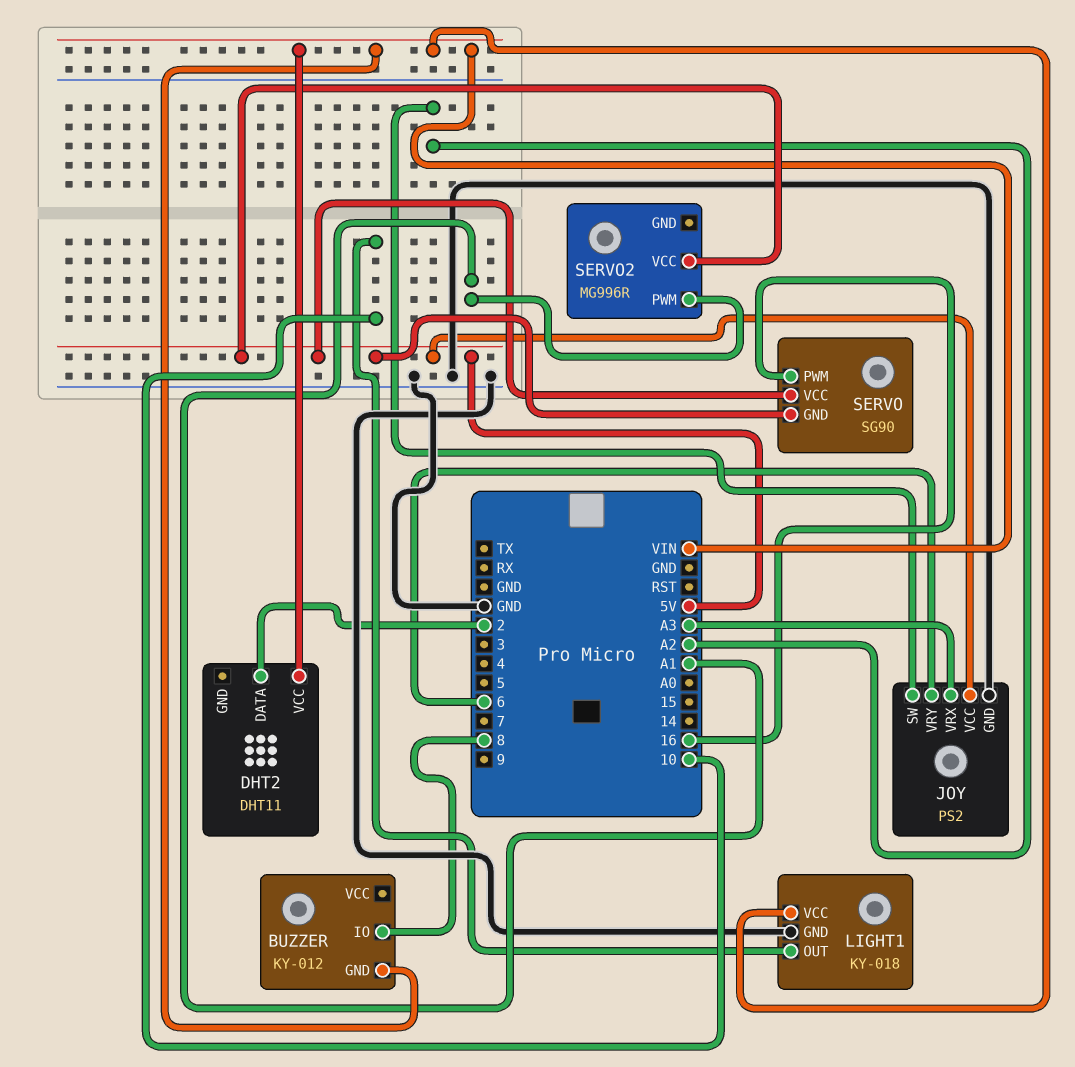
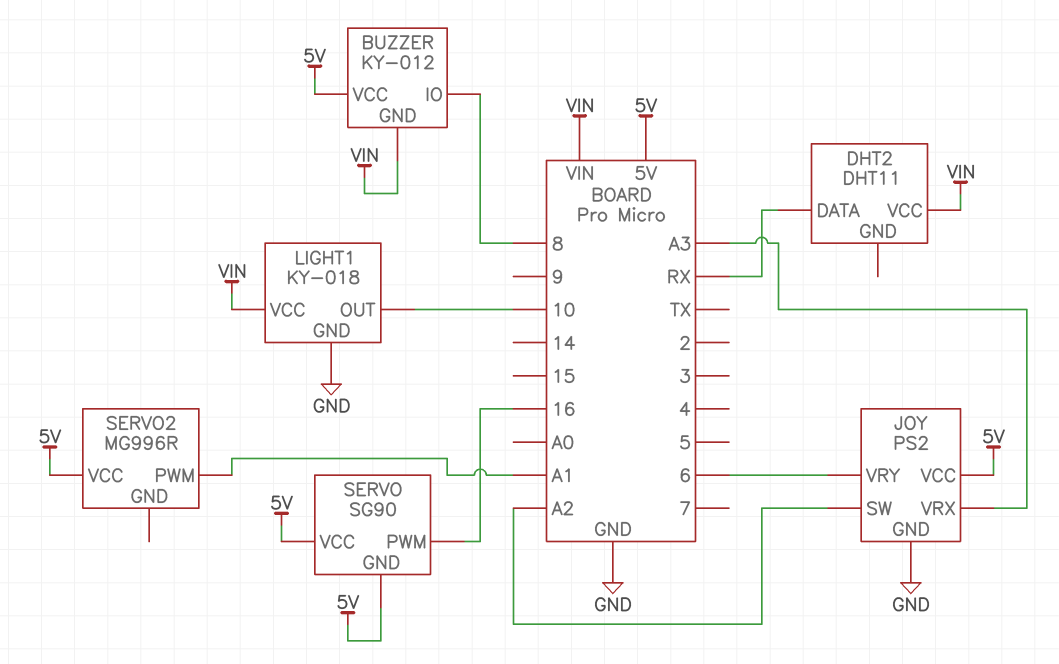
BUZZER pin VCC: none -> 5V
DHT2 pin DATA: 2 -> RX

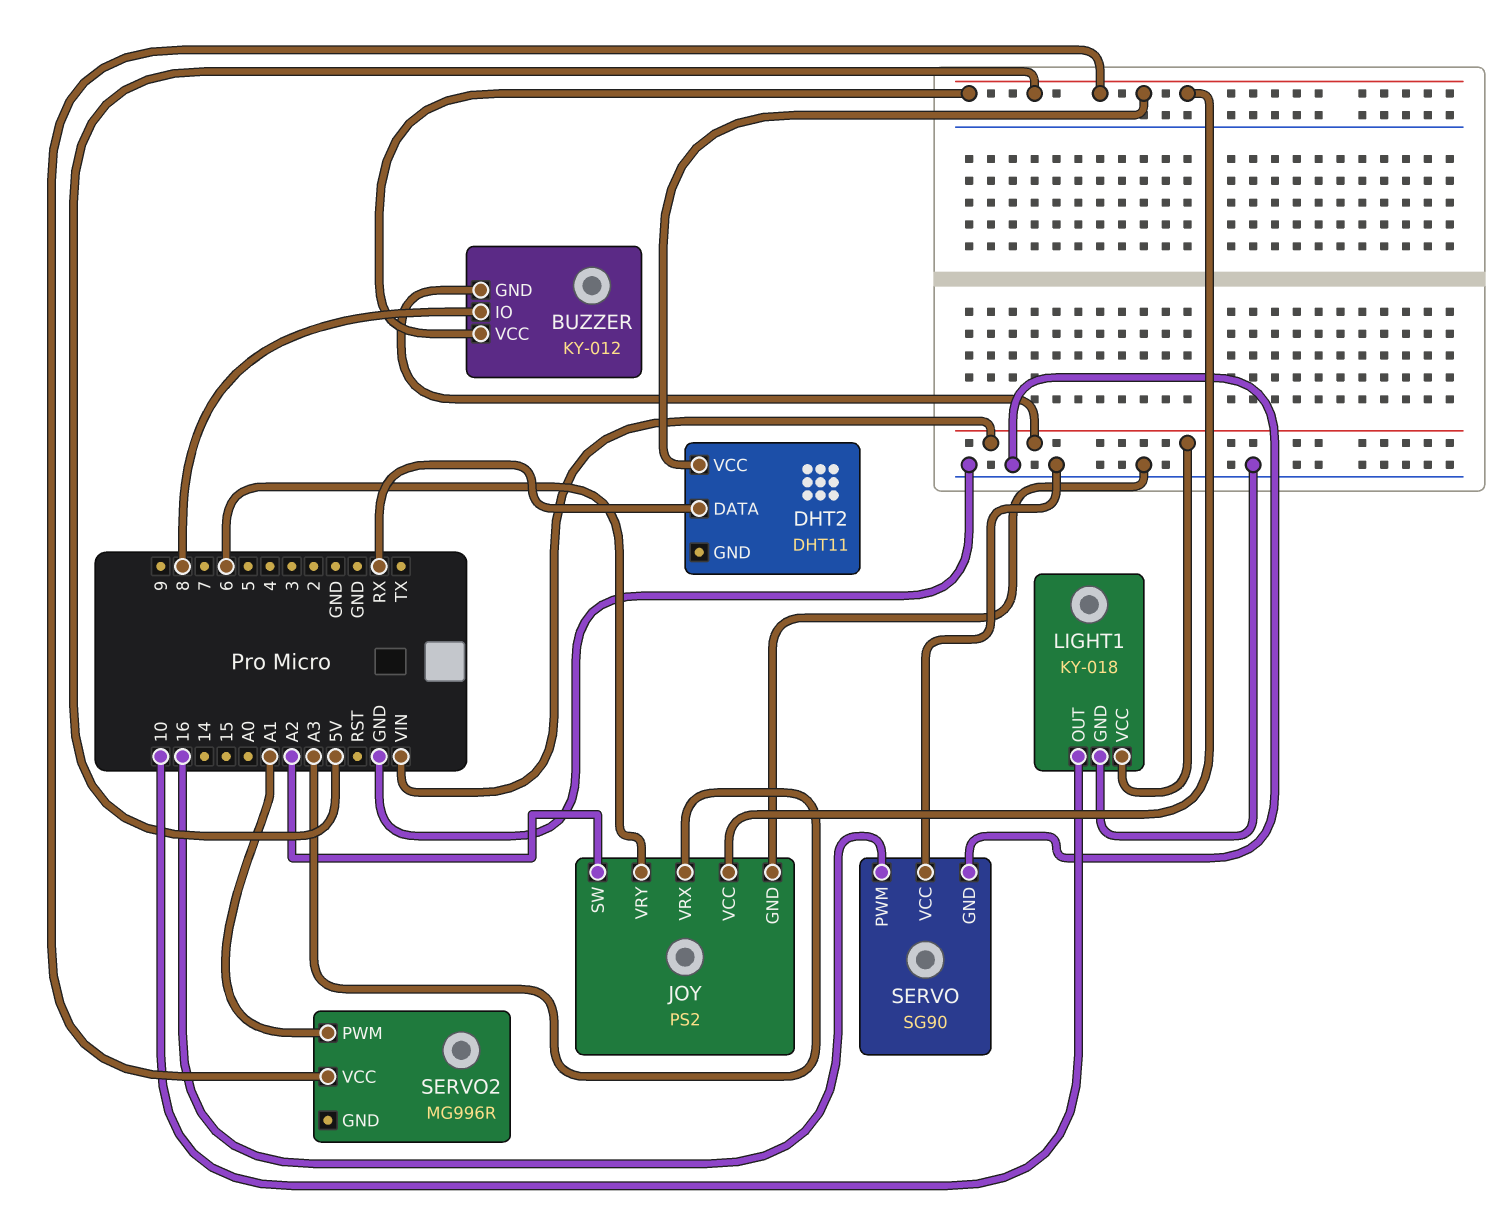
DHT2 pin VCC: VIN -> 5V
SERVO pin GND: 5V -> GND
SERVO pin VCC: 5V -> GND

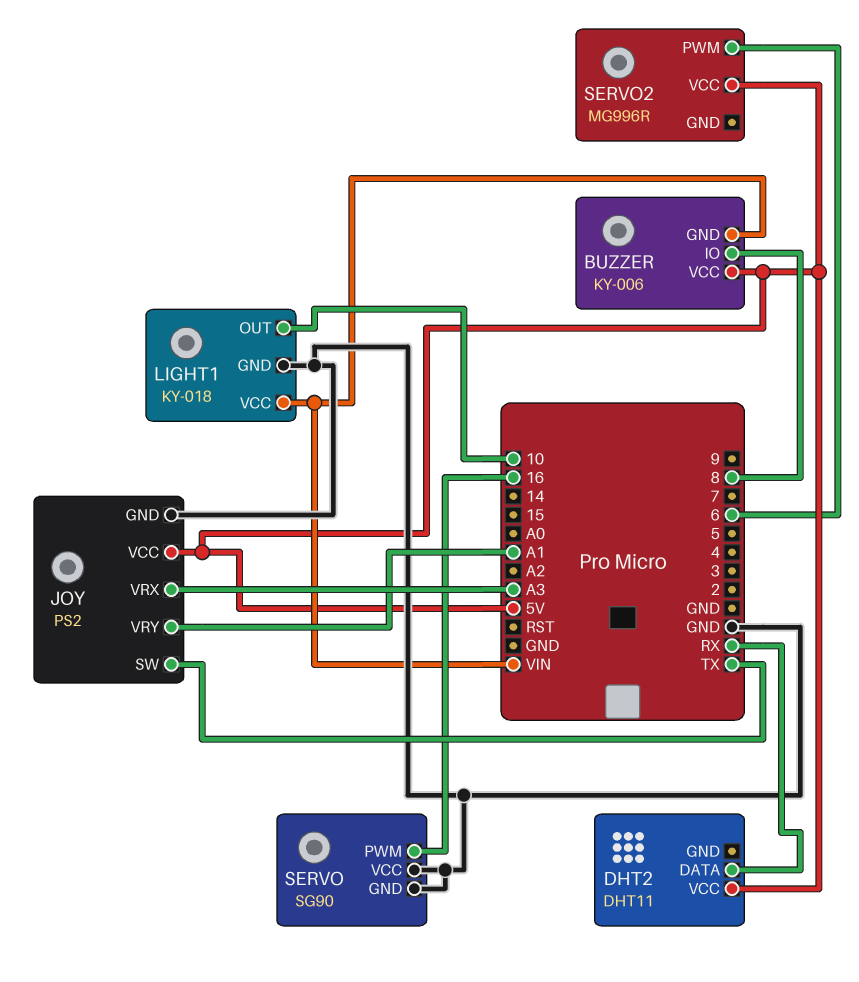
BUZZER: KY-012 -> KY-006
JOY pin SW: A2 -> TX
JOY pin VRY: 6 -> A1
SERVO2 pin PWM: A1 -> 6

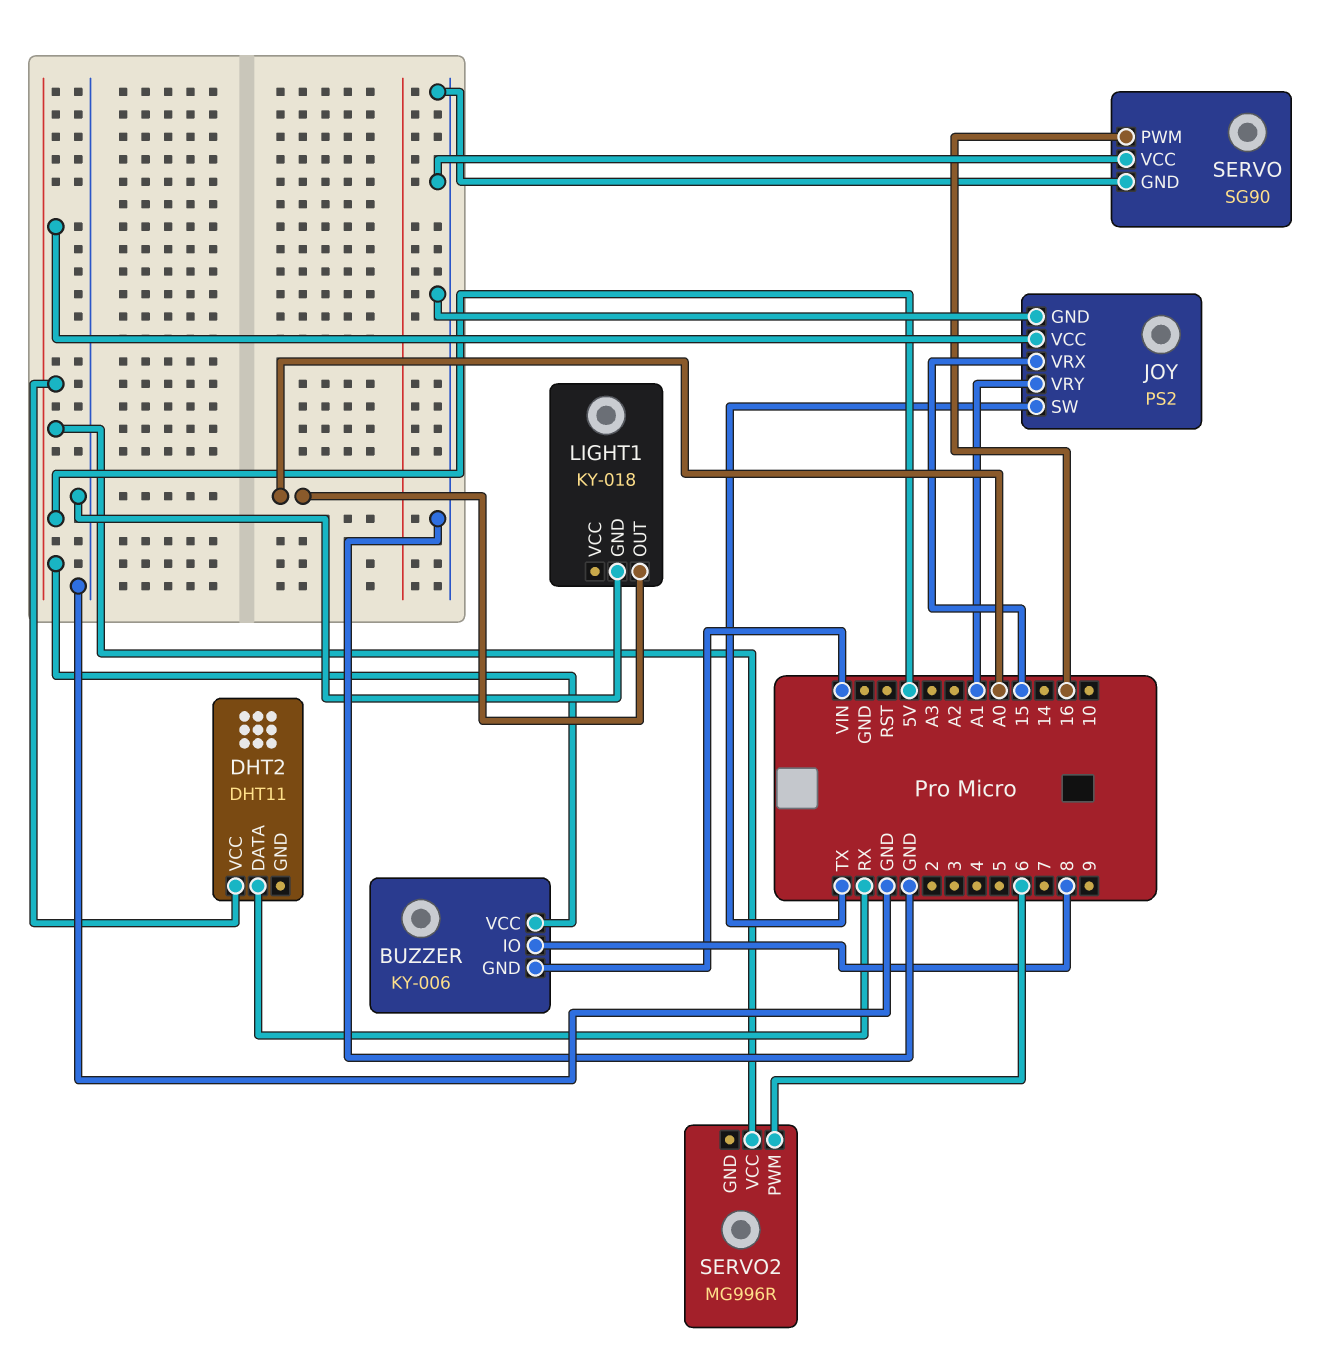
JOY pin VRX: A3 -> 15
LIGHT1 pin OUT: 10 -> A0
LIGHT1 pin VCC: VIN -> none

